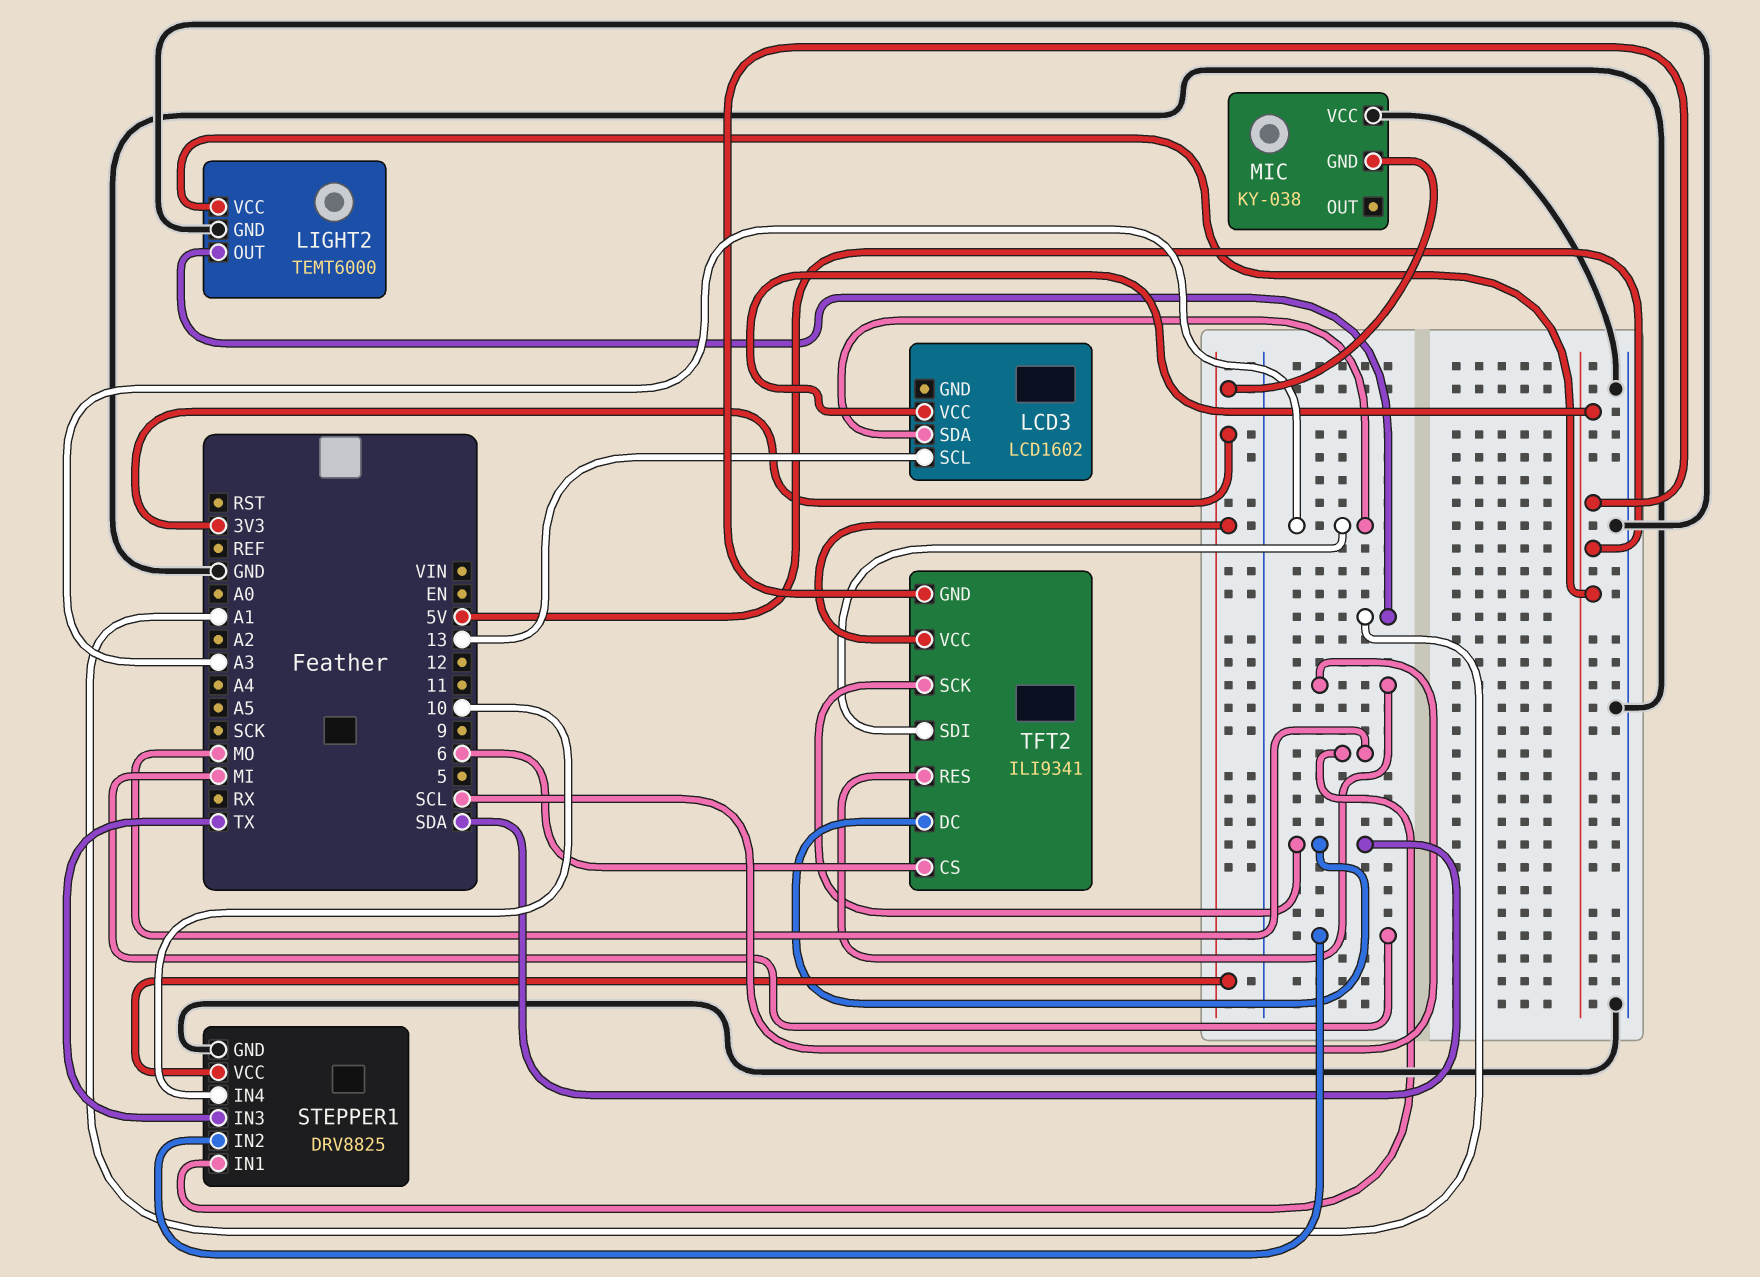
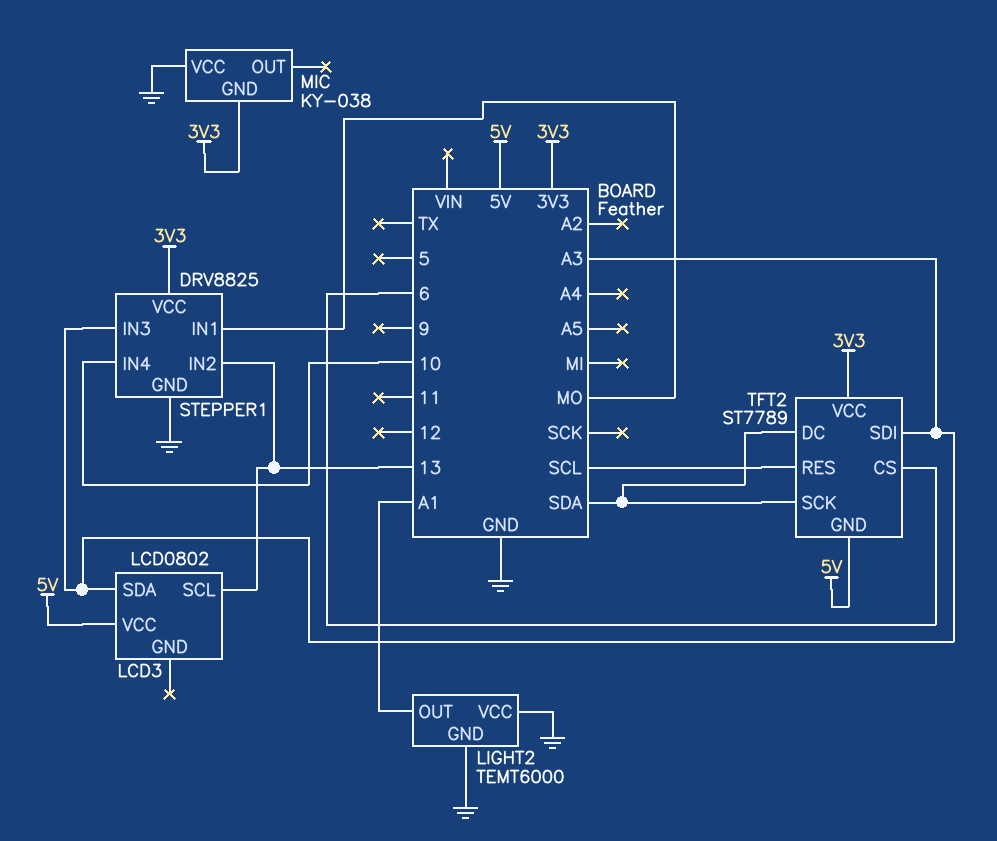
LCD3: LCD1602 -> LCD0802
LIGHT2 pin VCC: 5V -> GND
STEPPER1 pin IN2: MI -> 13
STEPPER1 pin IN3: TX -> A3
TFT2: ILI9341 -> ST7789

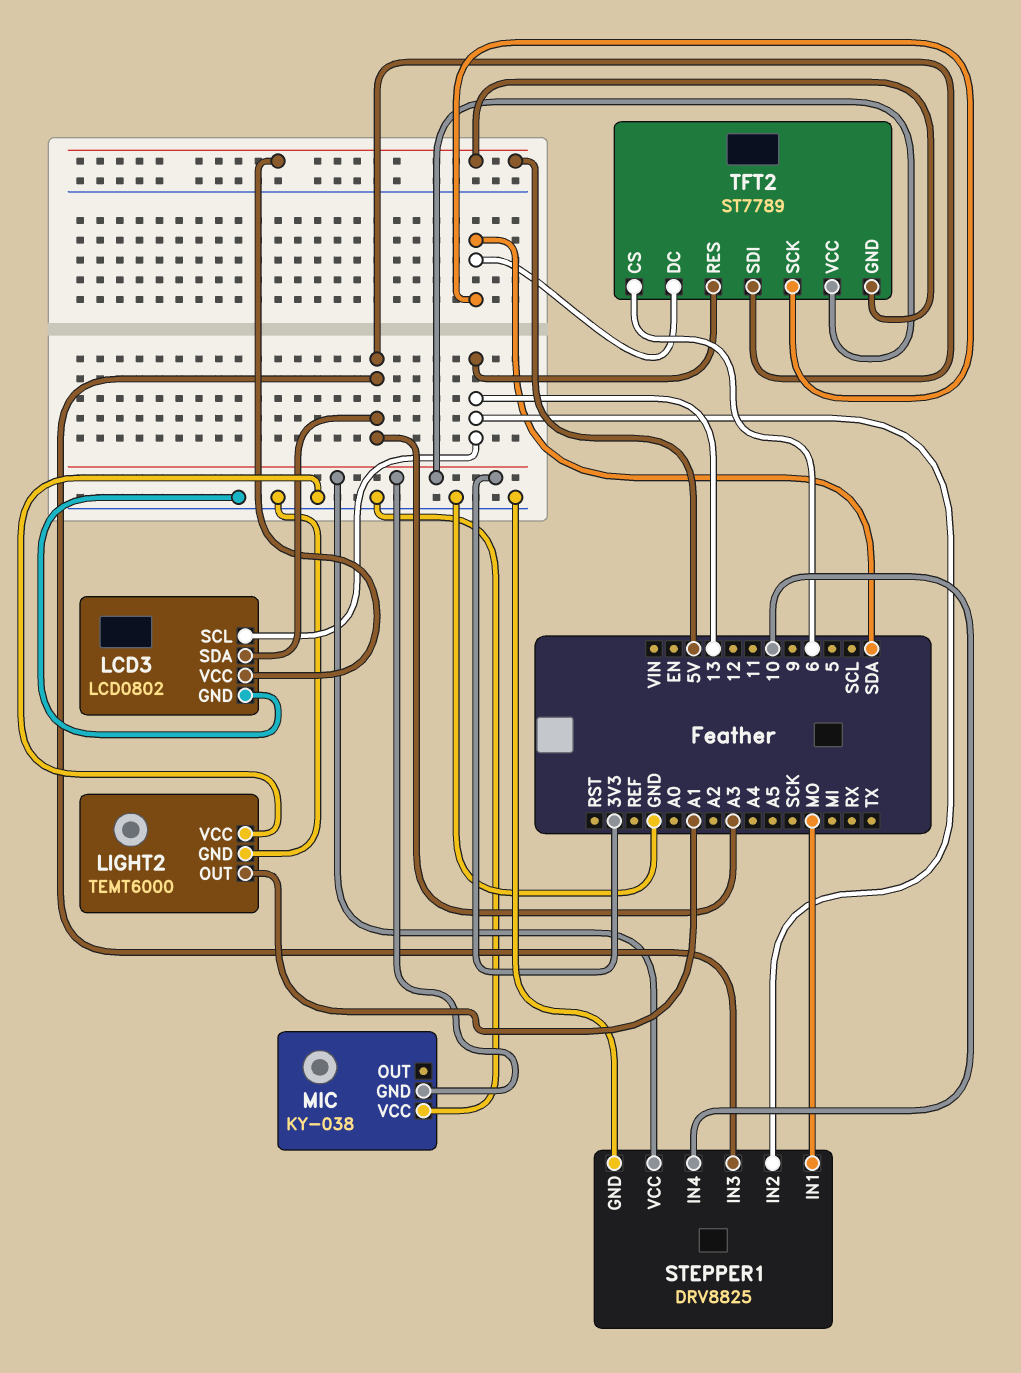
LCD3 pin GND: none -> GND
TFT2 pin RES: SCL -> 13

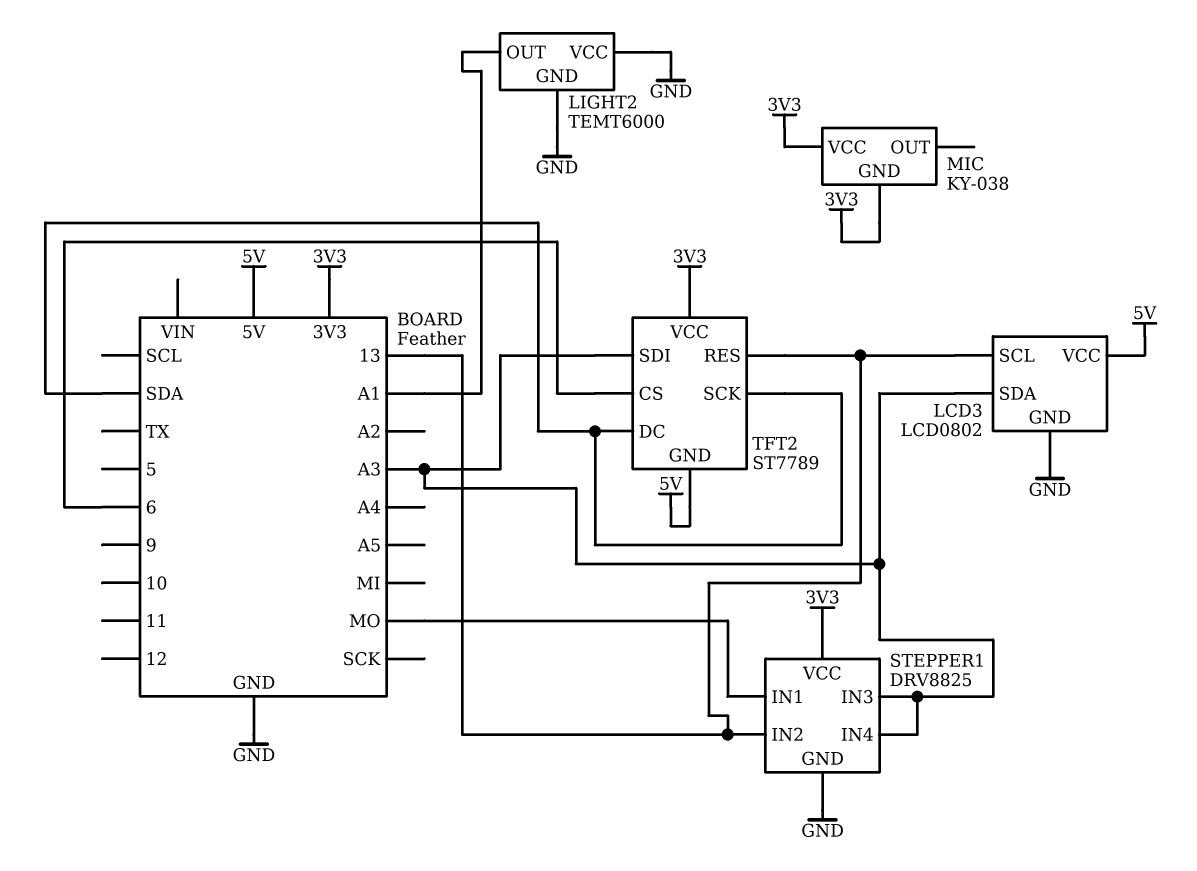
MIC pin VCC: GND -> 3V3
STEPPER1 pin IN4: 10 -> A3

